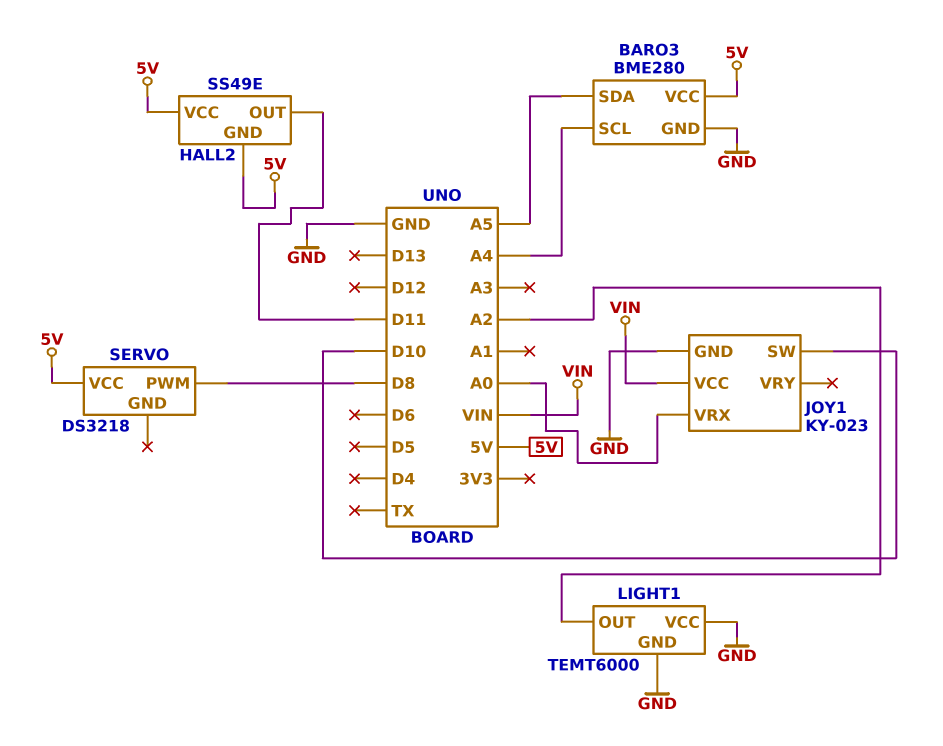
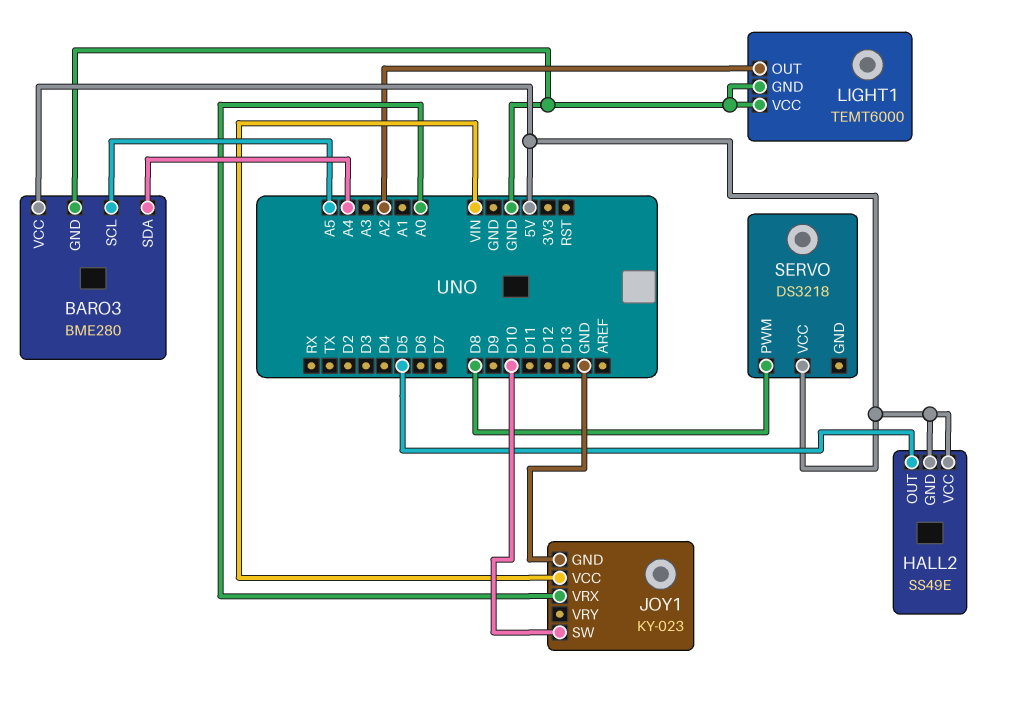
BARO3 pin SCL: A4 -> A5
BARO3 pin SDA: A5 -> A4
HALL2 pin OUT: D11 -> D5

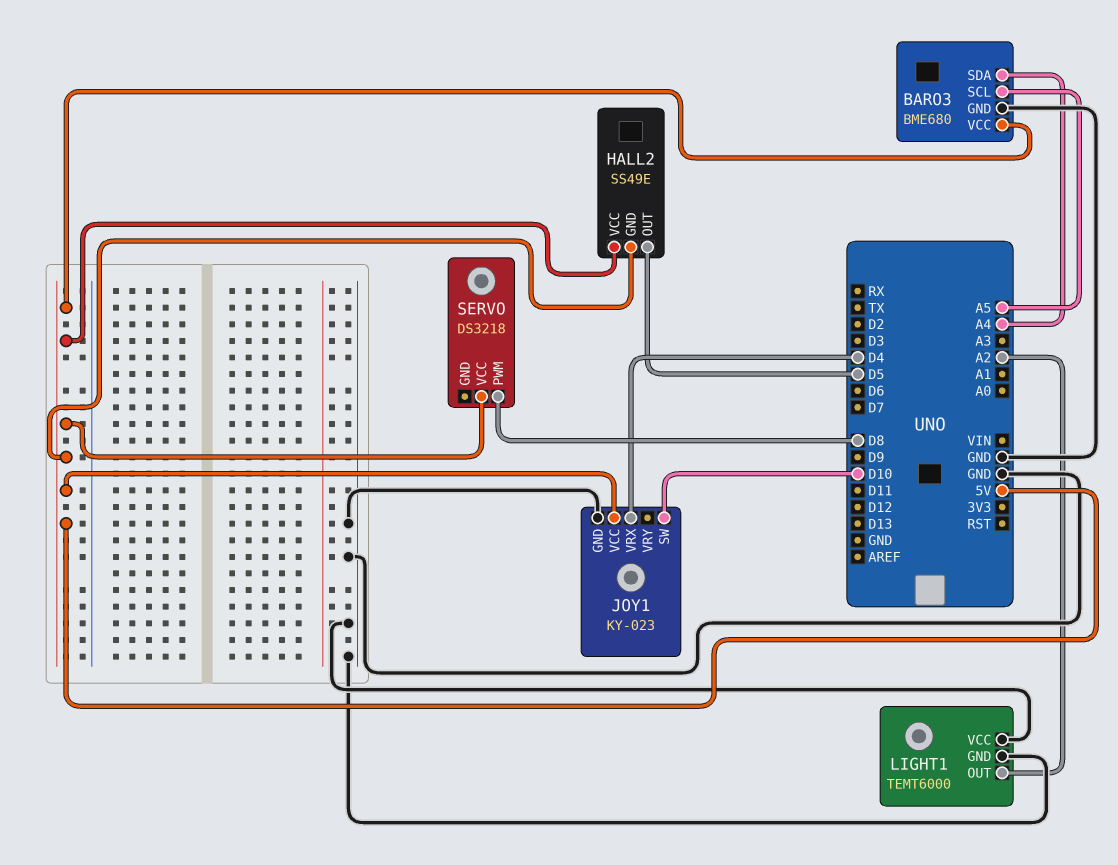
BARO3: BME280 -> BME680
JOY1 pin VCC: VIN -> 5V
JOY1 pin VRX: A0 -> D4

